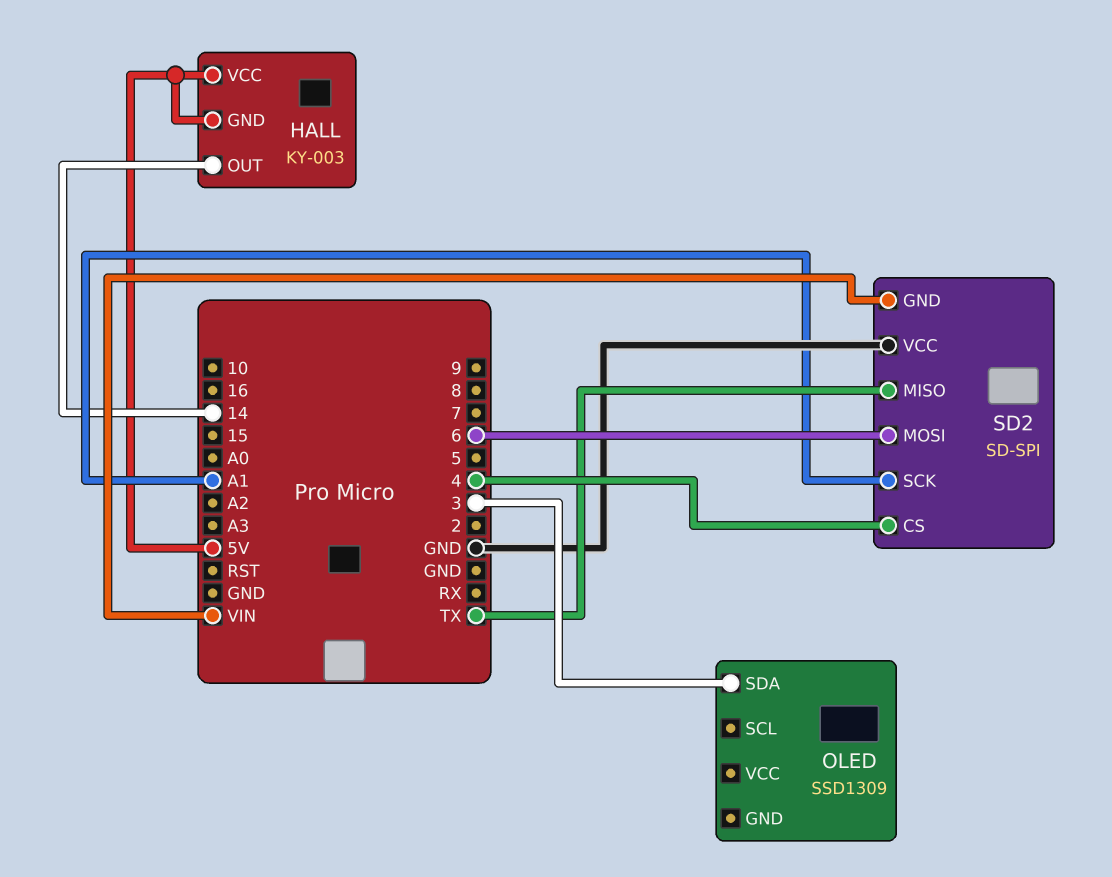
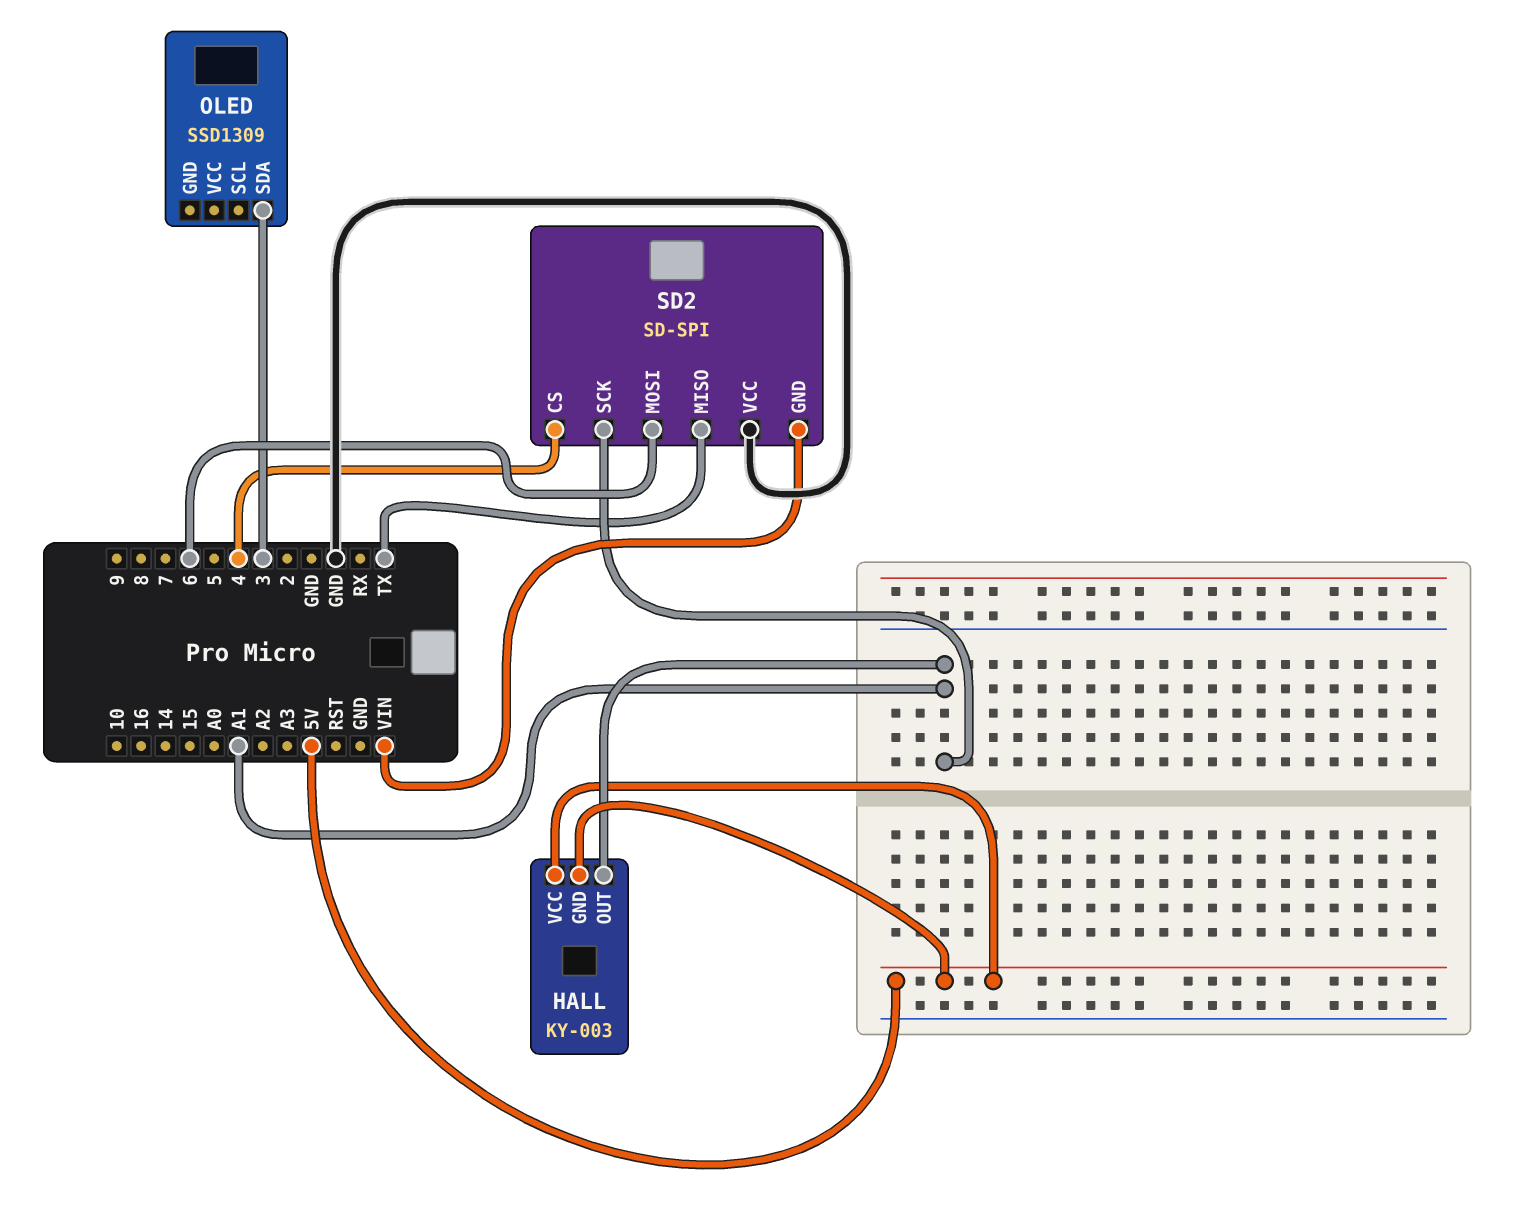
HALL pin OUT: 14 -> A1

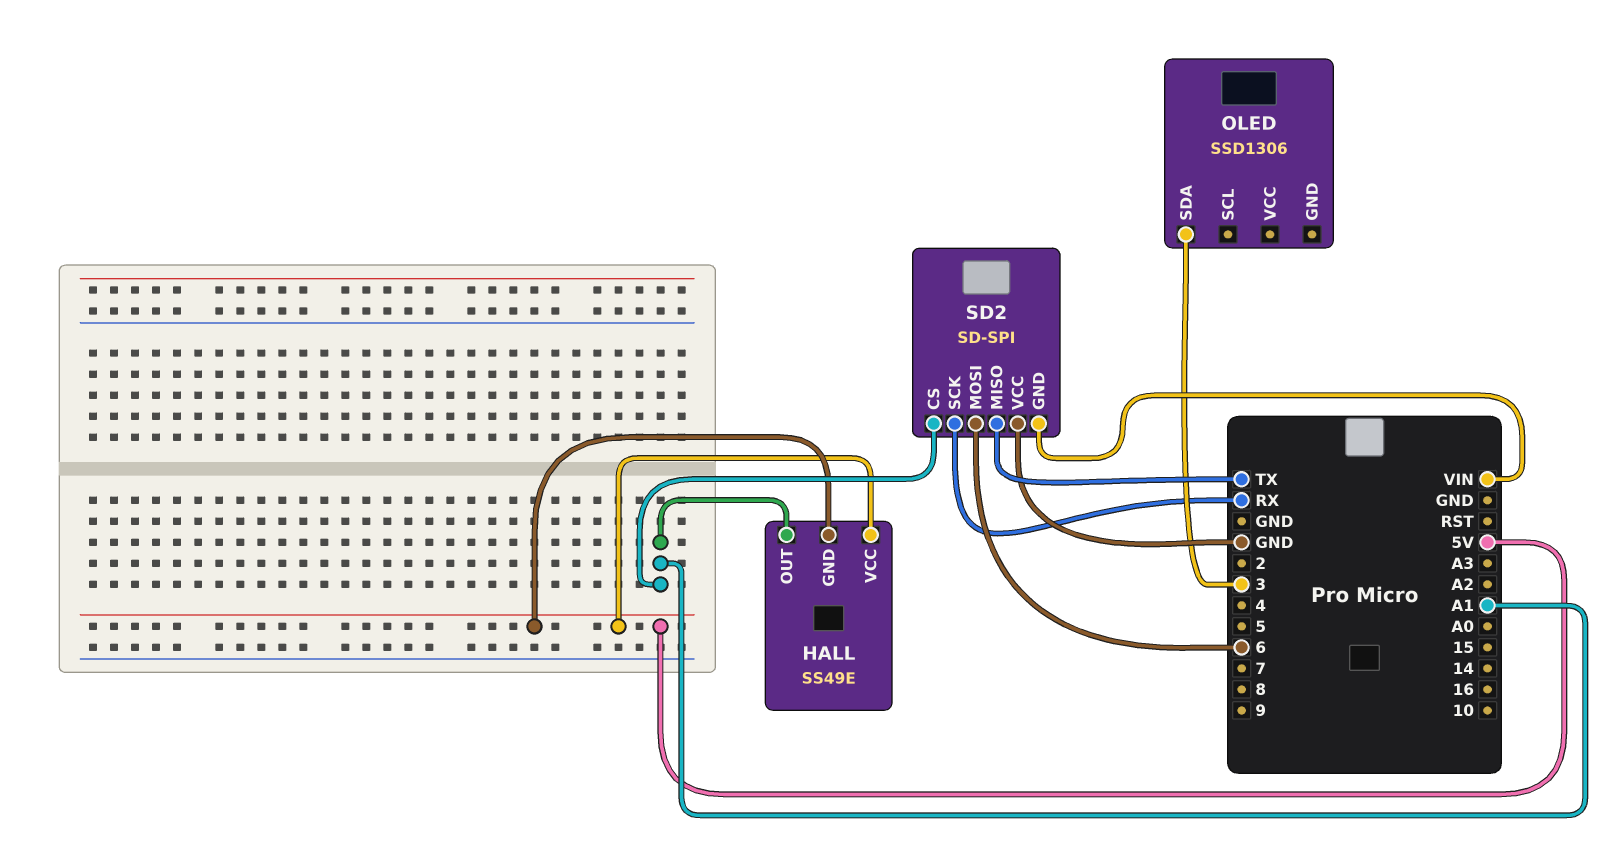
HALL: KY-003 -> SS49E
OLED: SSD1309 -> SSD1306
SD2 pin CS: 4 -> A1
SD2 pin SCK: A1 -> RX

